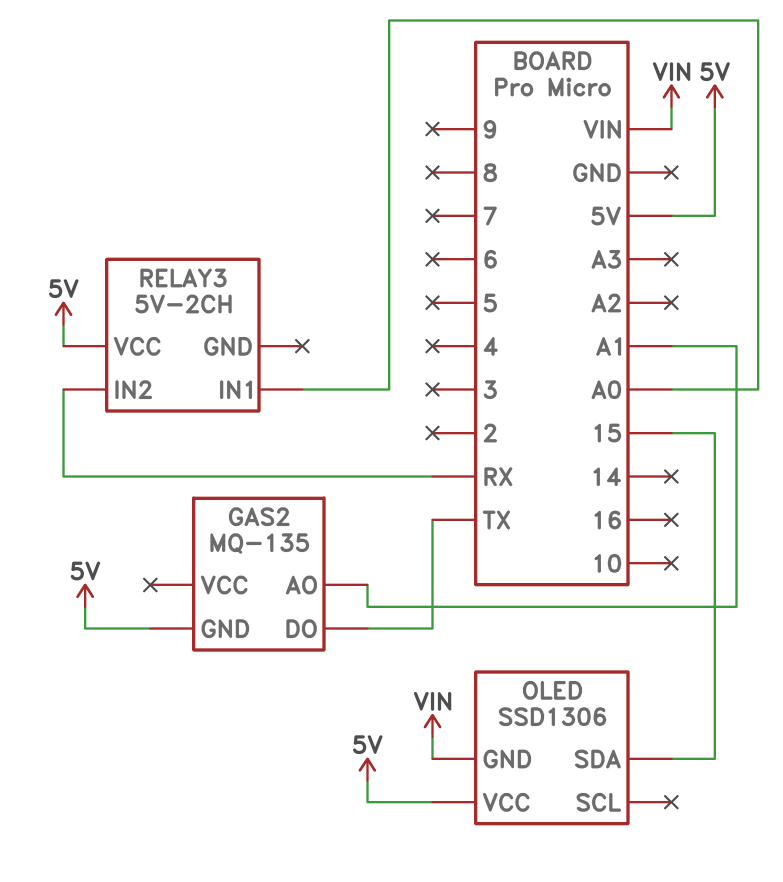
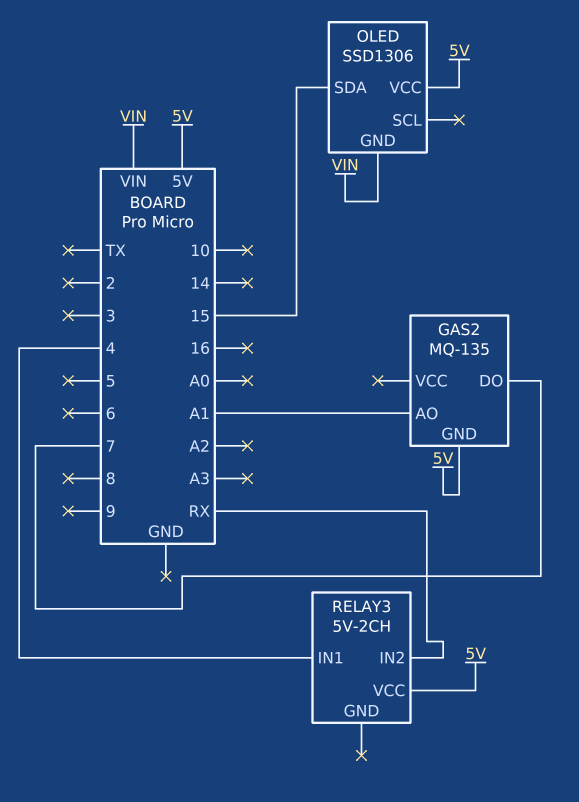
GAS2 pin DO: TX -> 7
RELAY3 pin IN1: A0 -> 4

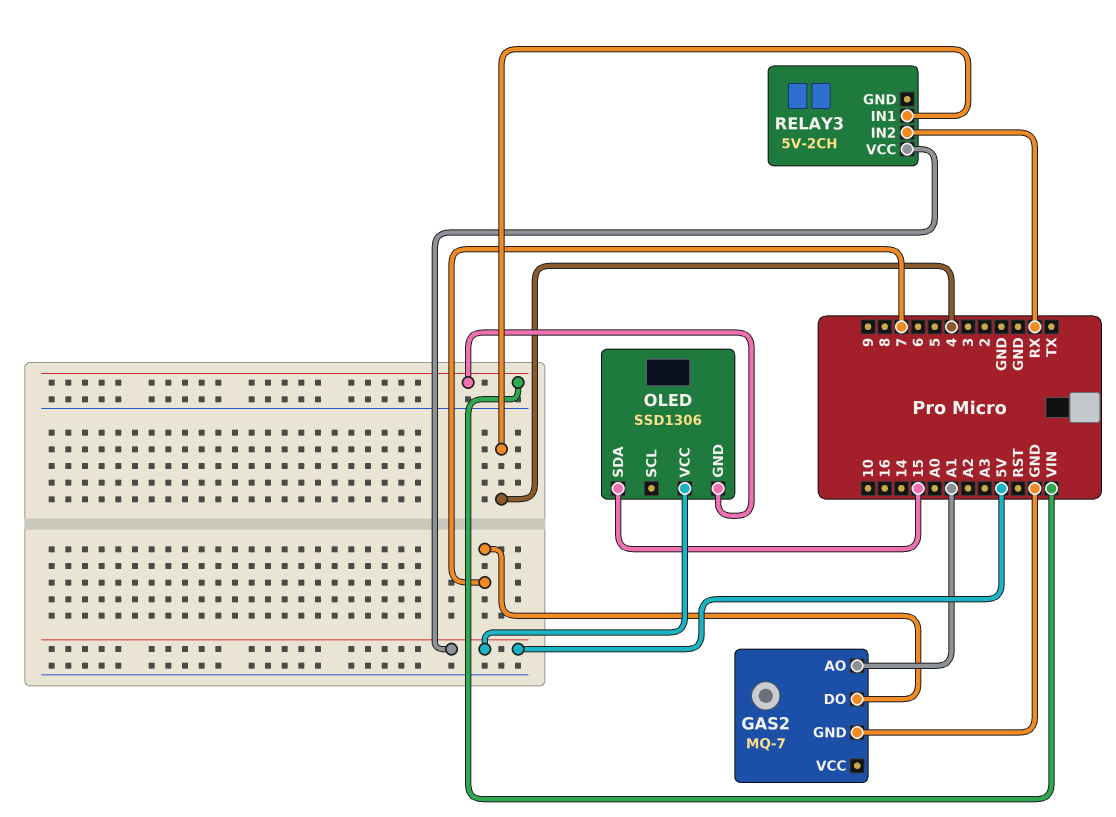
GAS2: MQ-135 -> MQ-7
GAS2 pin GND: 5V -> GND

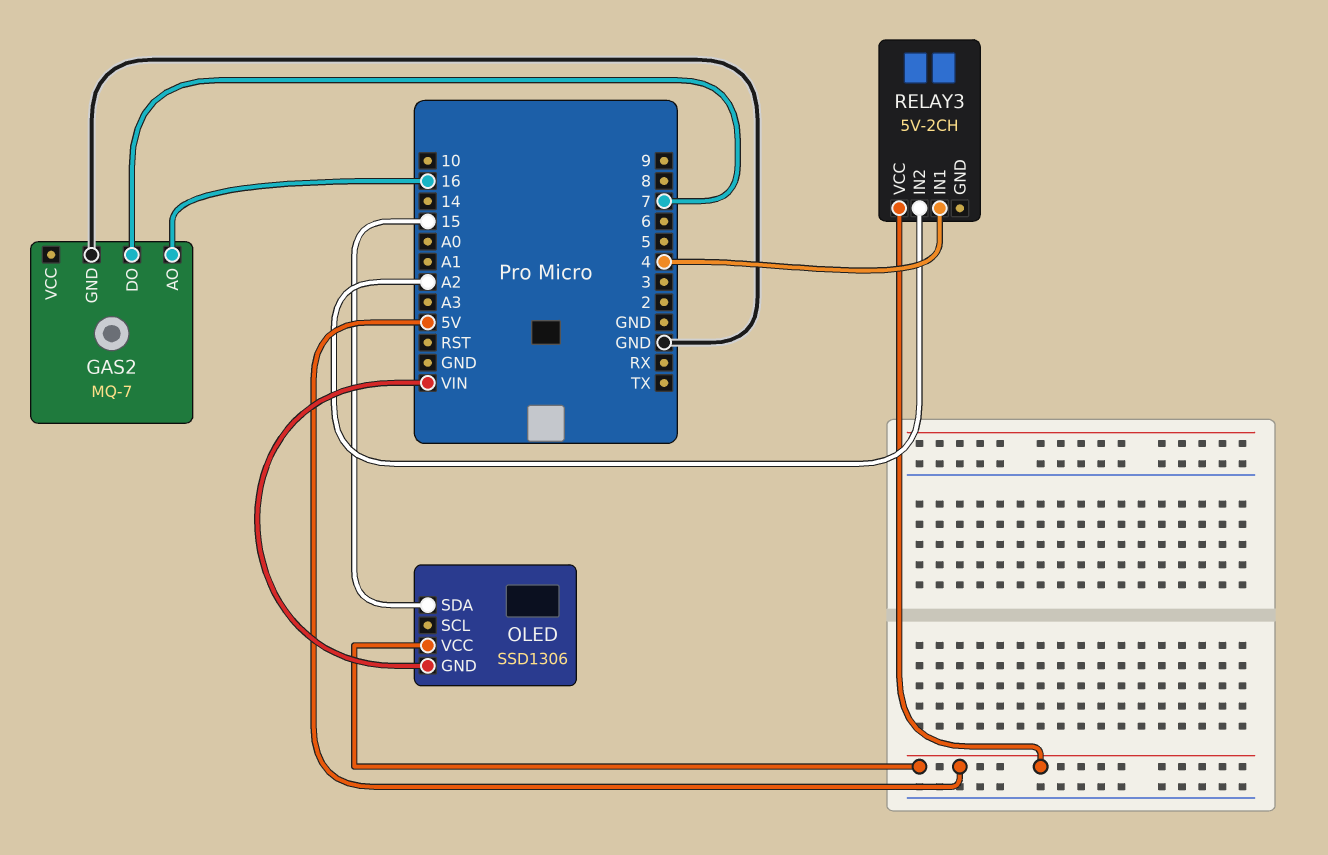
GAS2 pin AO: A1 -> 16
RELAY3 pin IN2: RX -> A2

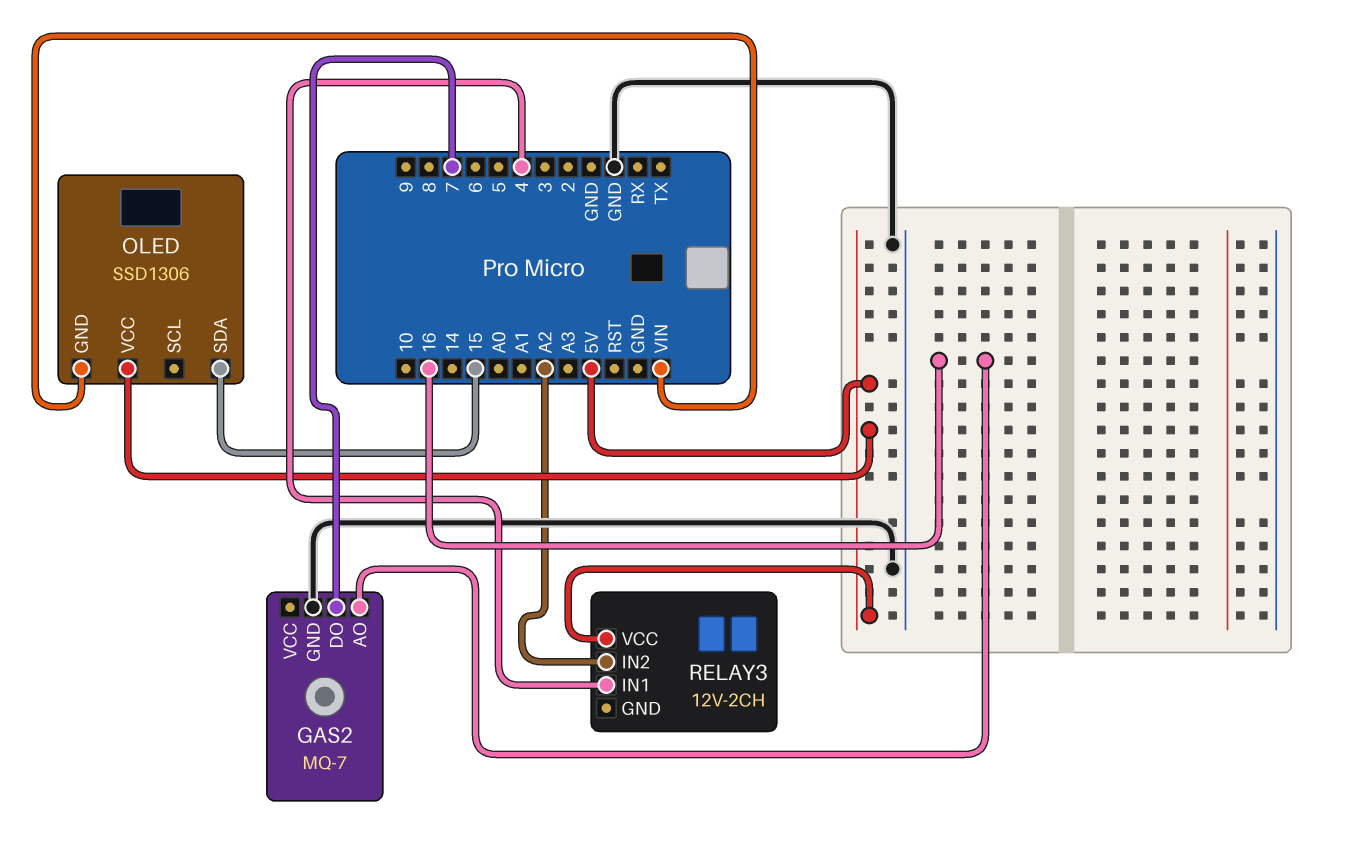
RELAY3: 5V-2CH -> 12V-2CH

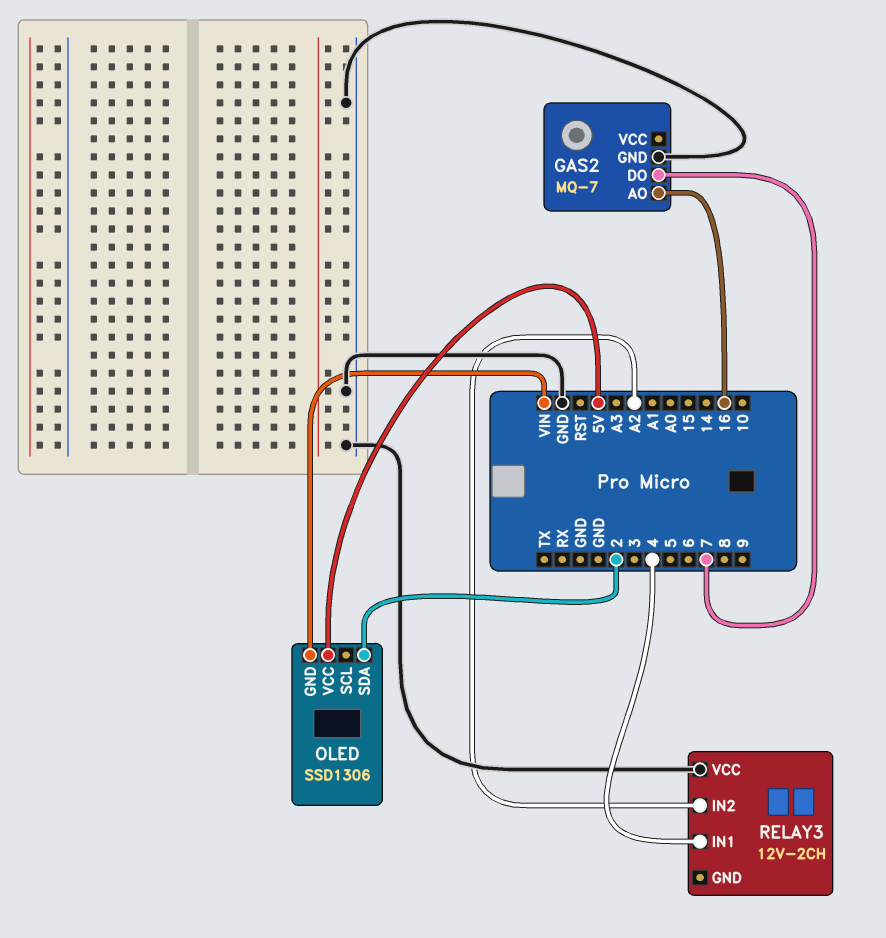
OLED pin SDA: 15 -> 2
RELAY3 pin VCC: 5V -> GND

